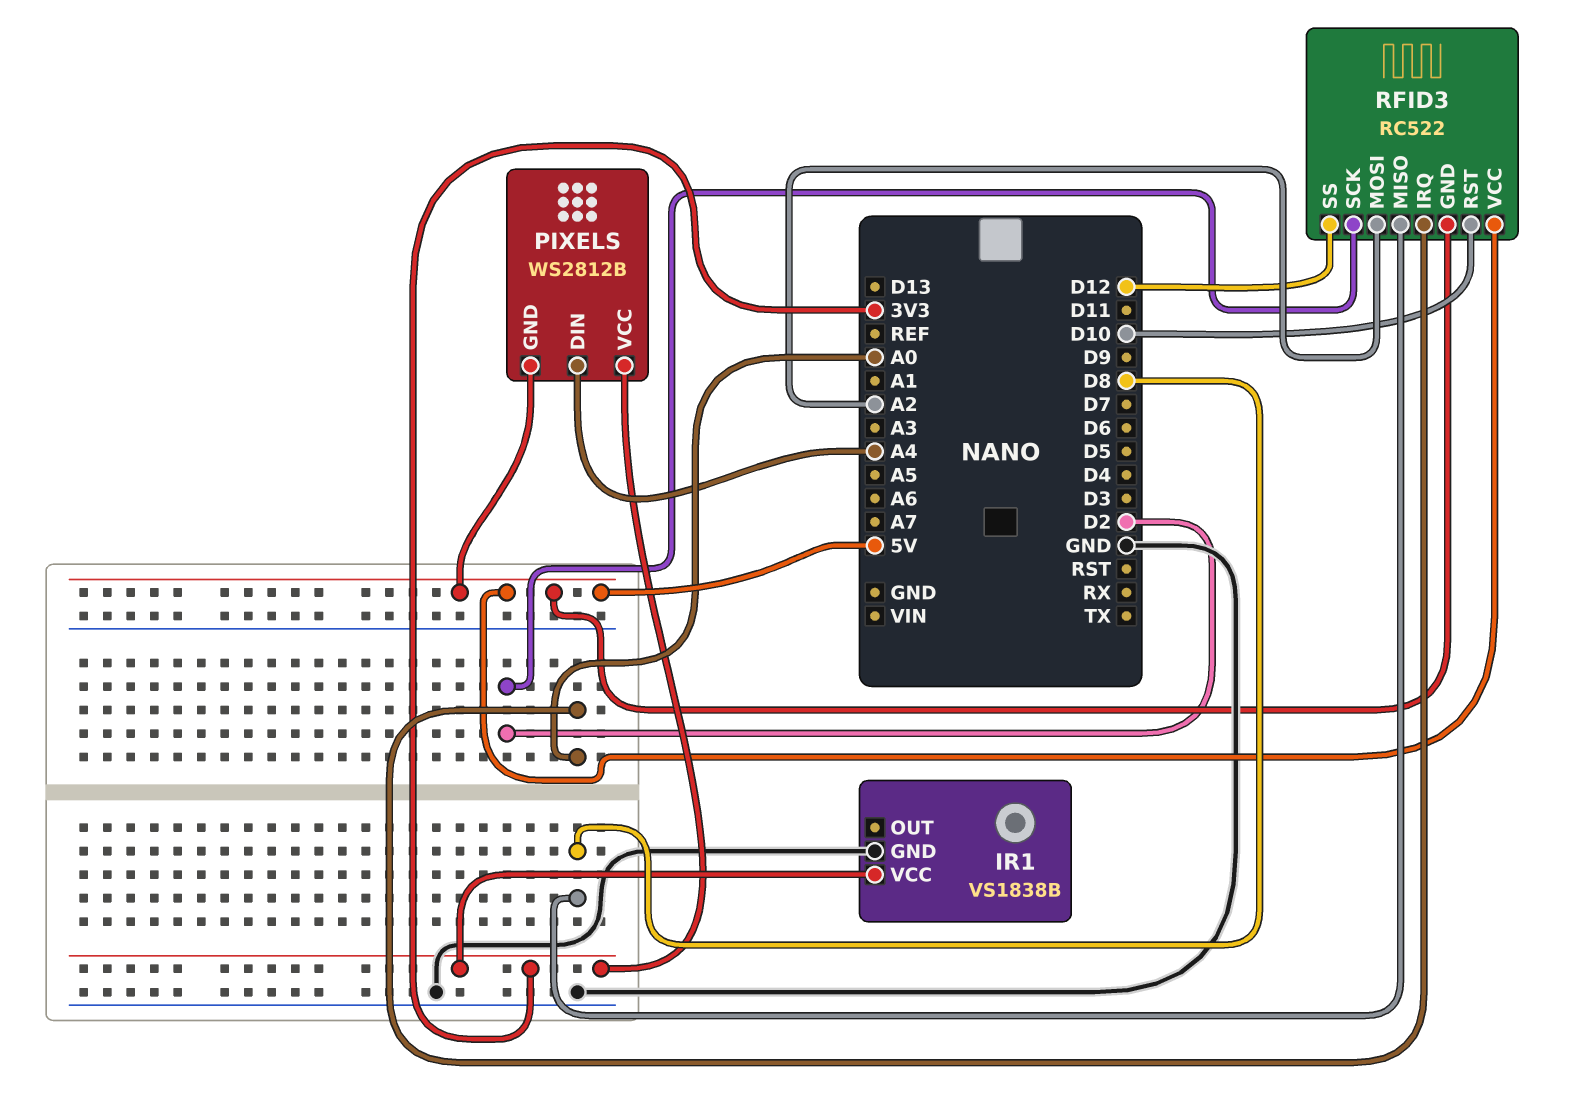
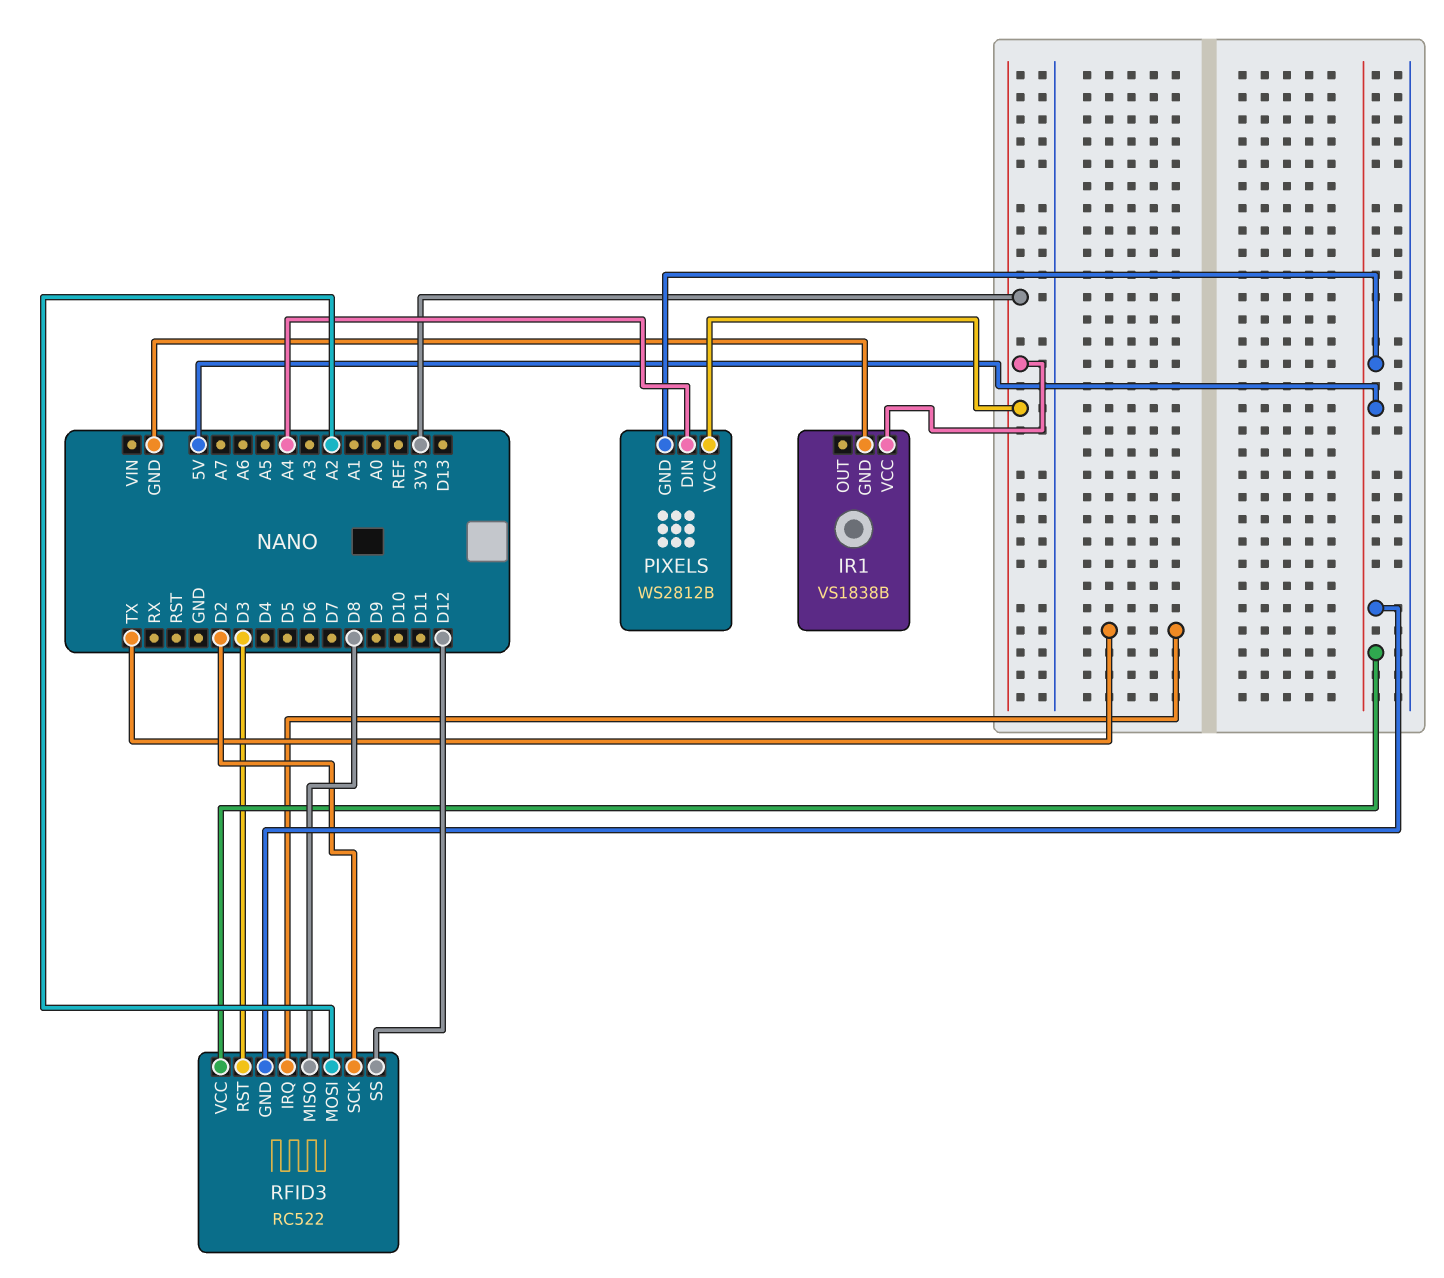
RFID3 pin IRQ: A0 -> TX
RFID3 pin RST: D10 -> D3

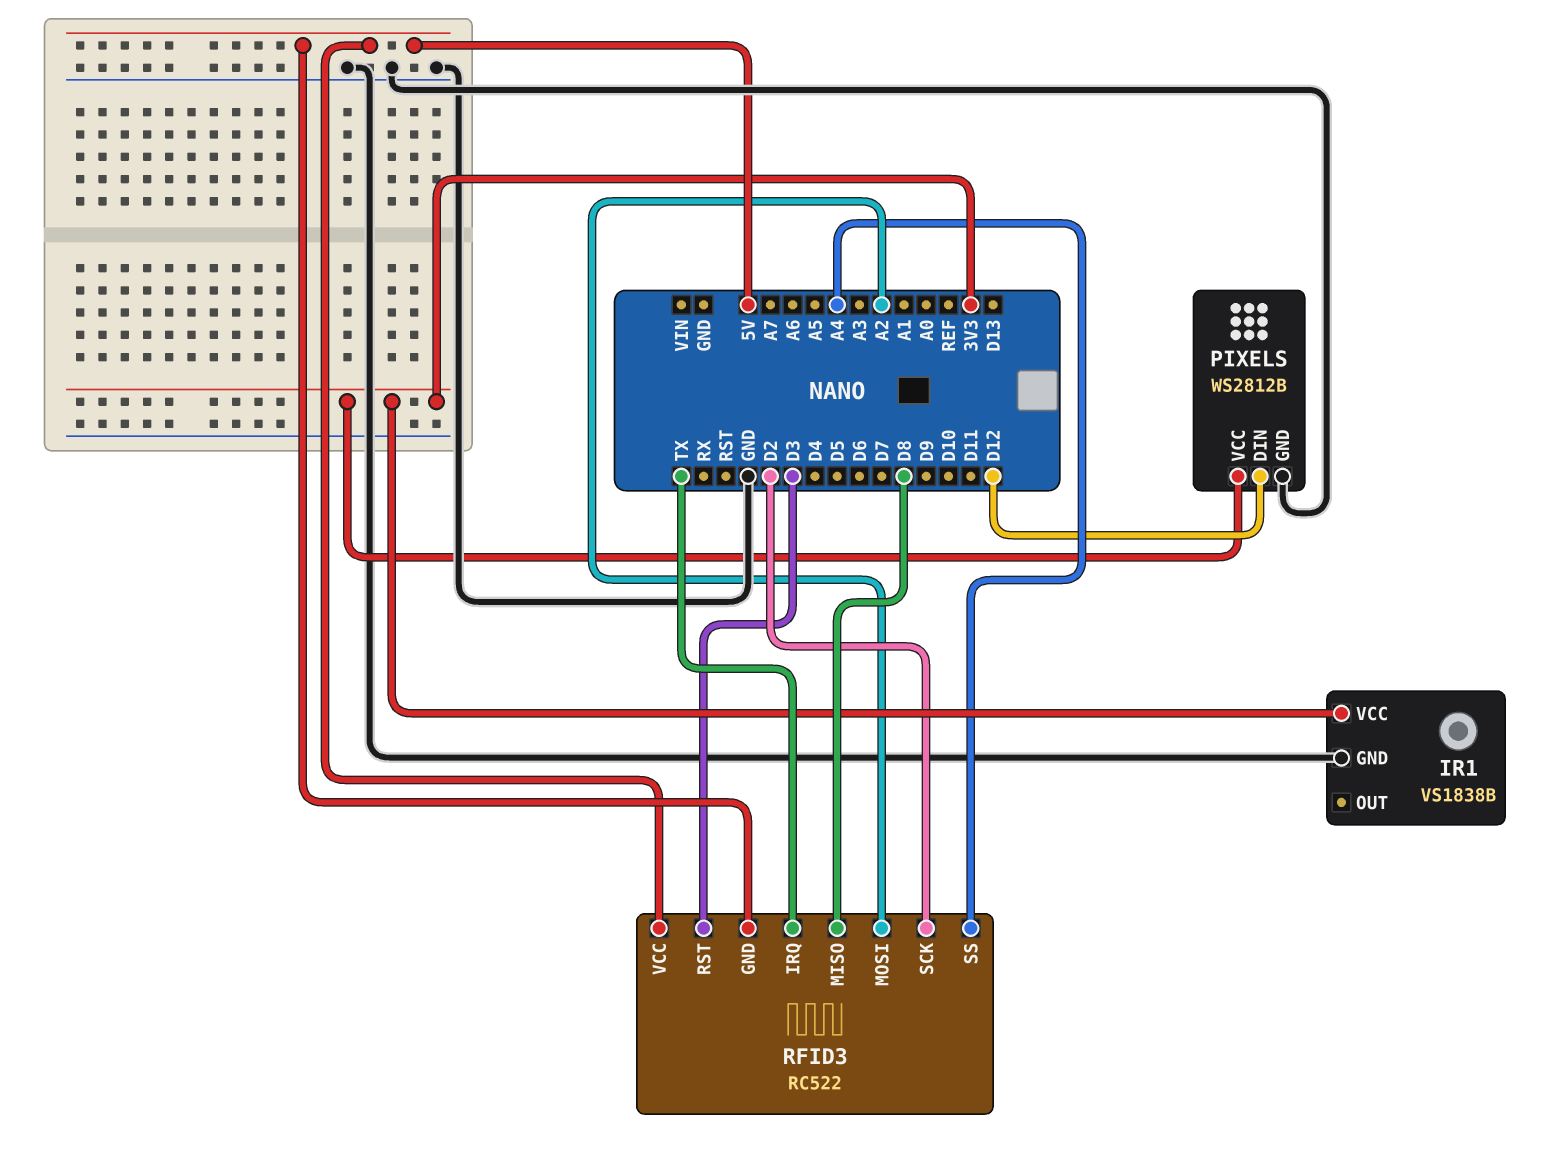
PIXELS pin DIN: A4 -> D12
PIXELS pin GND: 5V -> GND
RFID3 pin SS: D12 -> A4

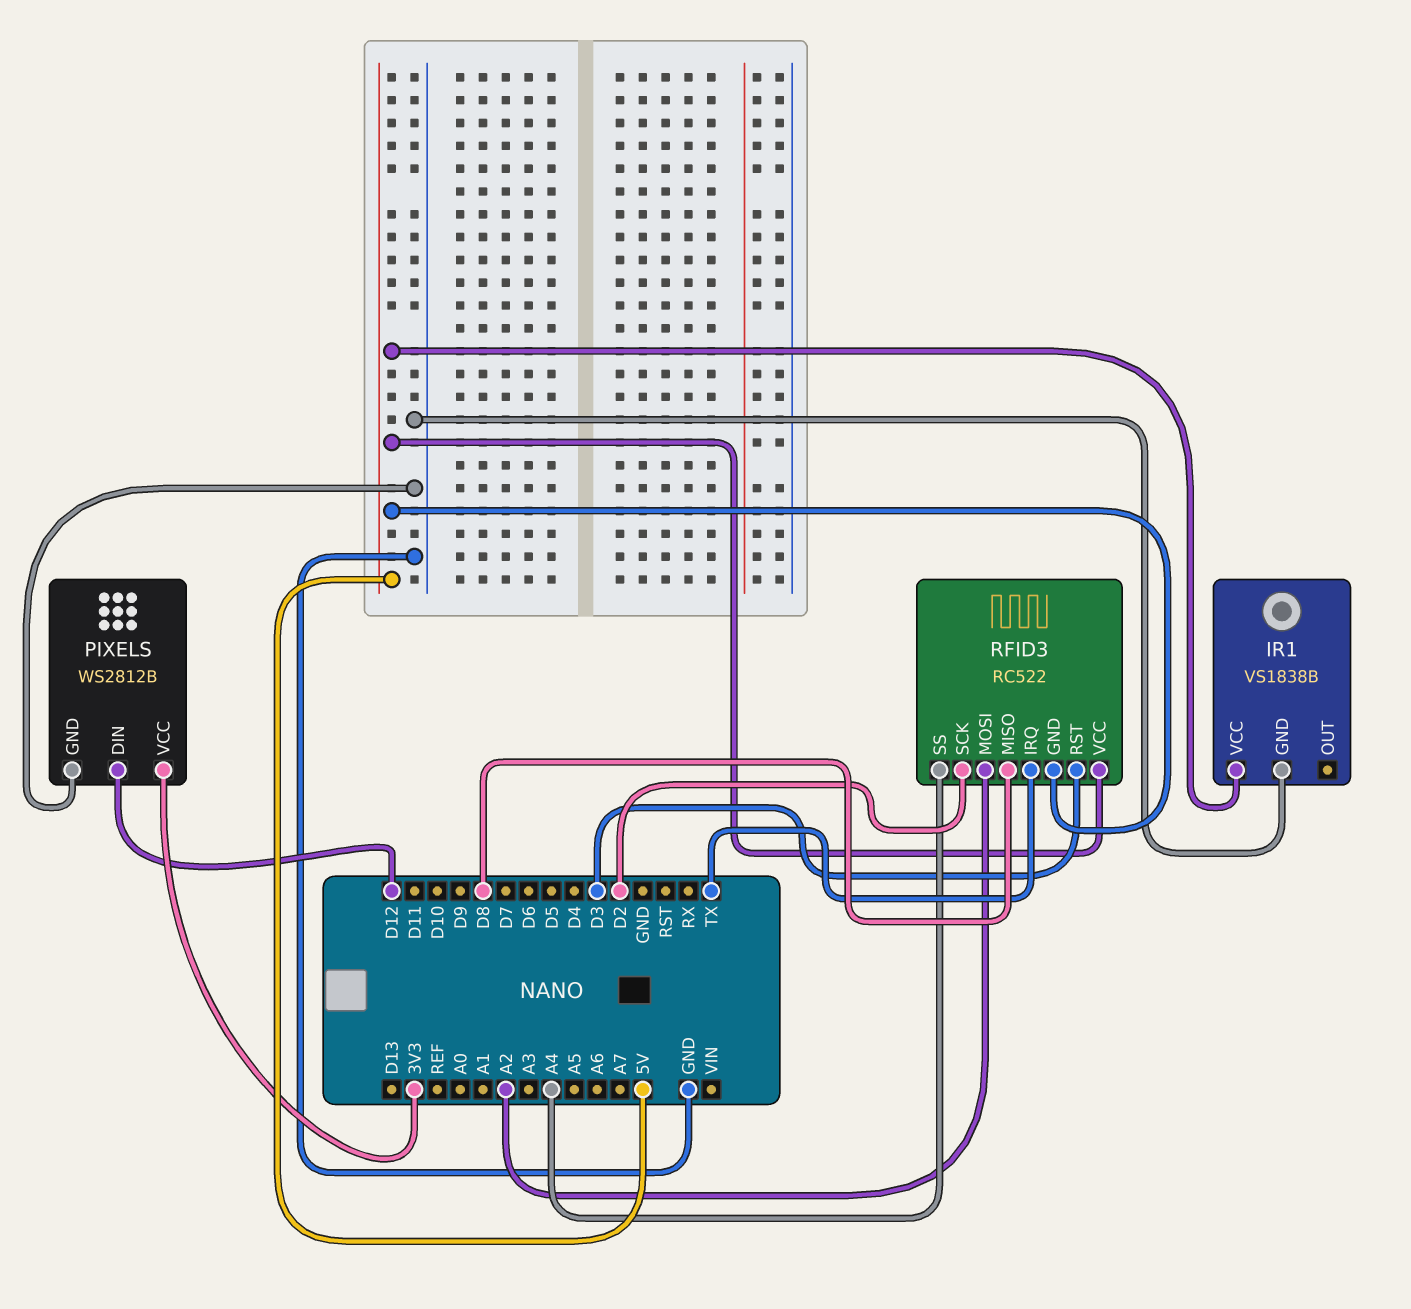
IR1 pin VCC: 3V3 -> 5V

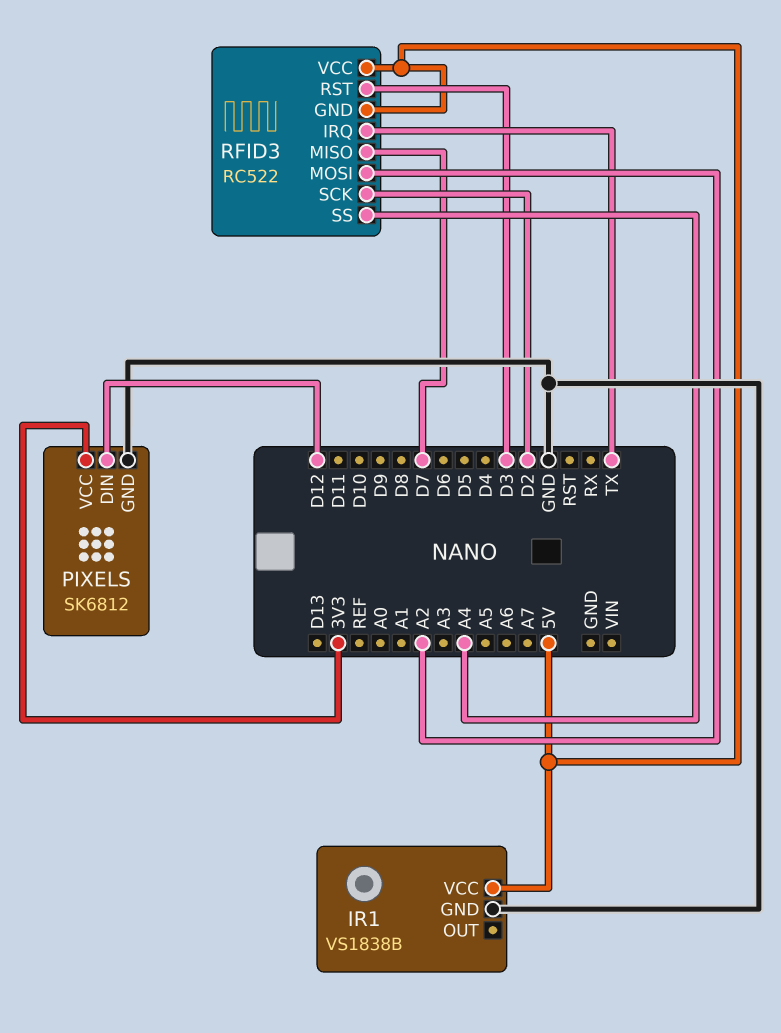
PIXELS: WS2812B -> SK6812
RFID3 pin MISO: D8 -> D7

